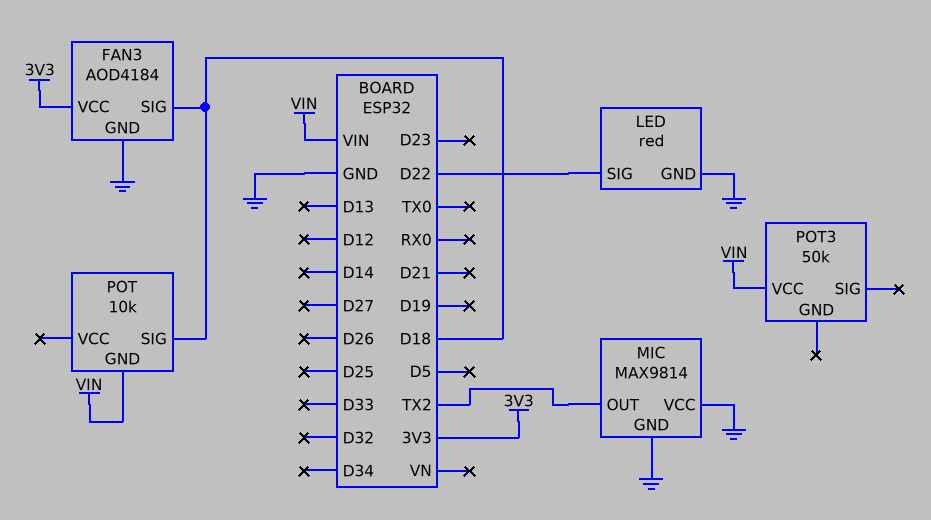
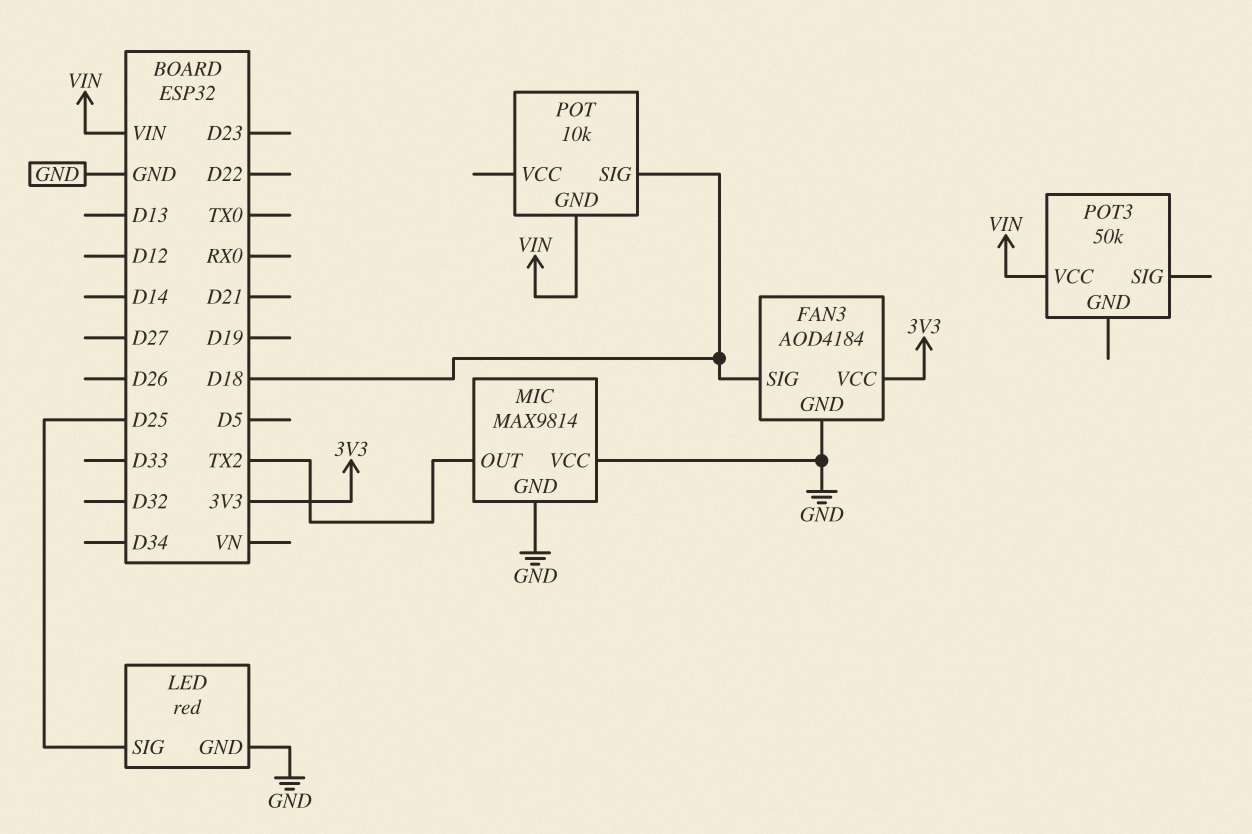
LED pin SIG: D22 -> D25

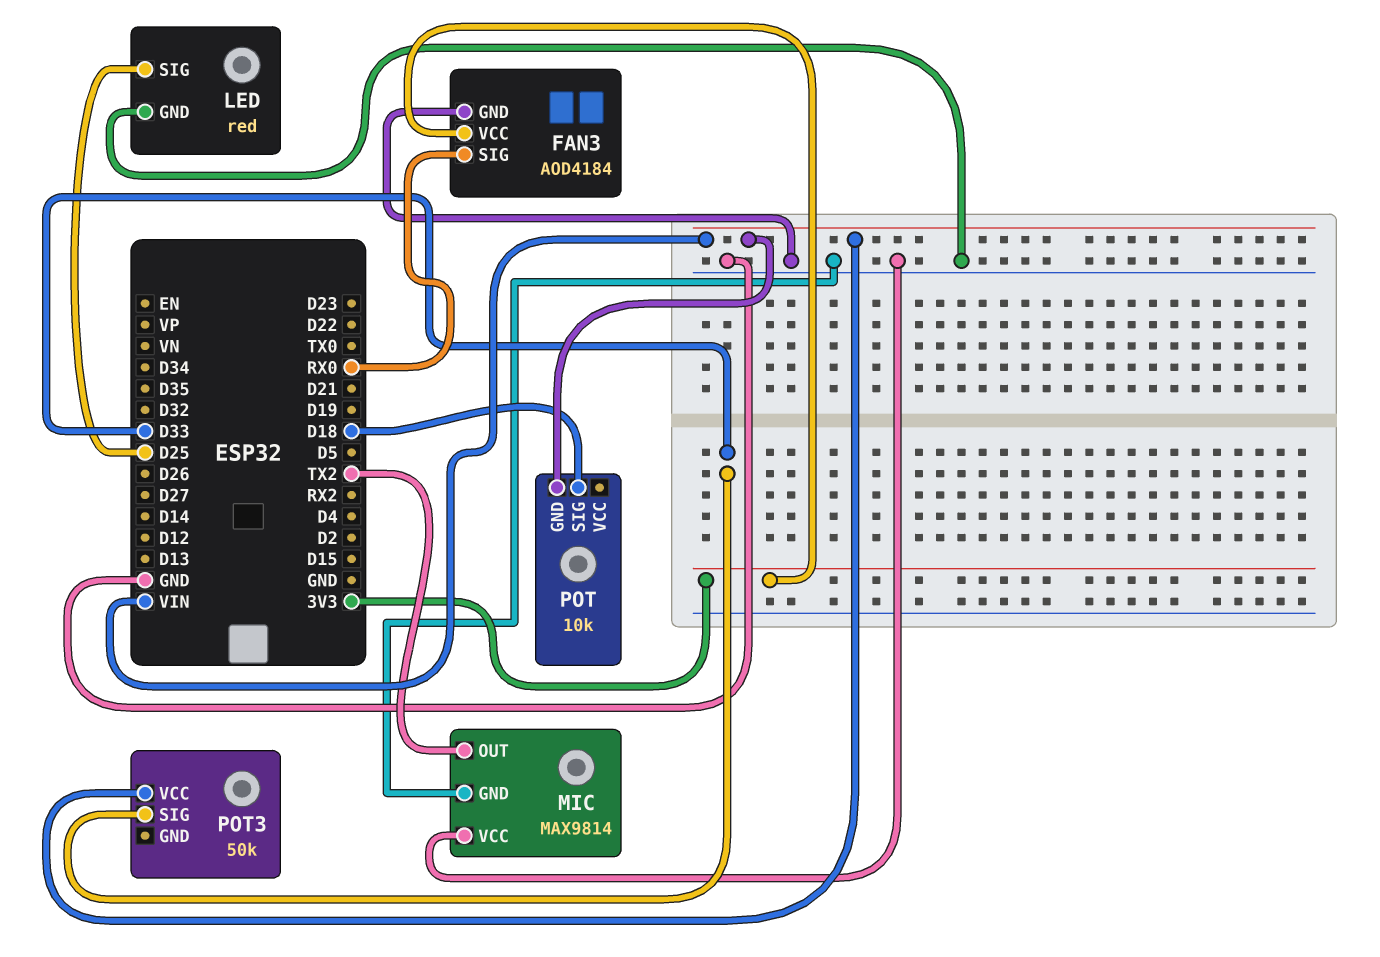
FAN3 pin SIG: D18 -> RX0
POT3 pin SIG: none -> D33

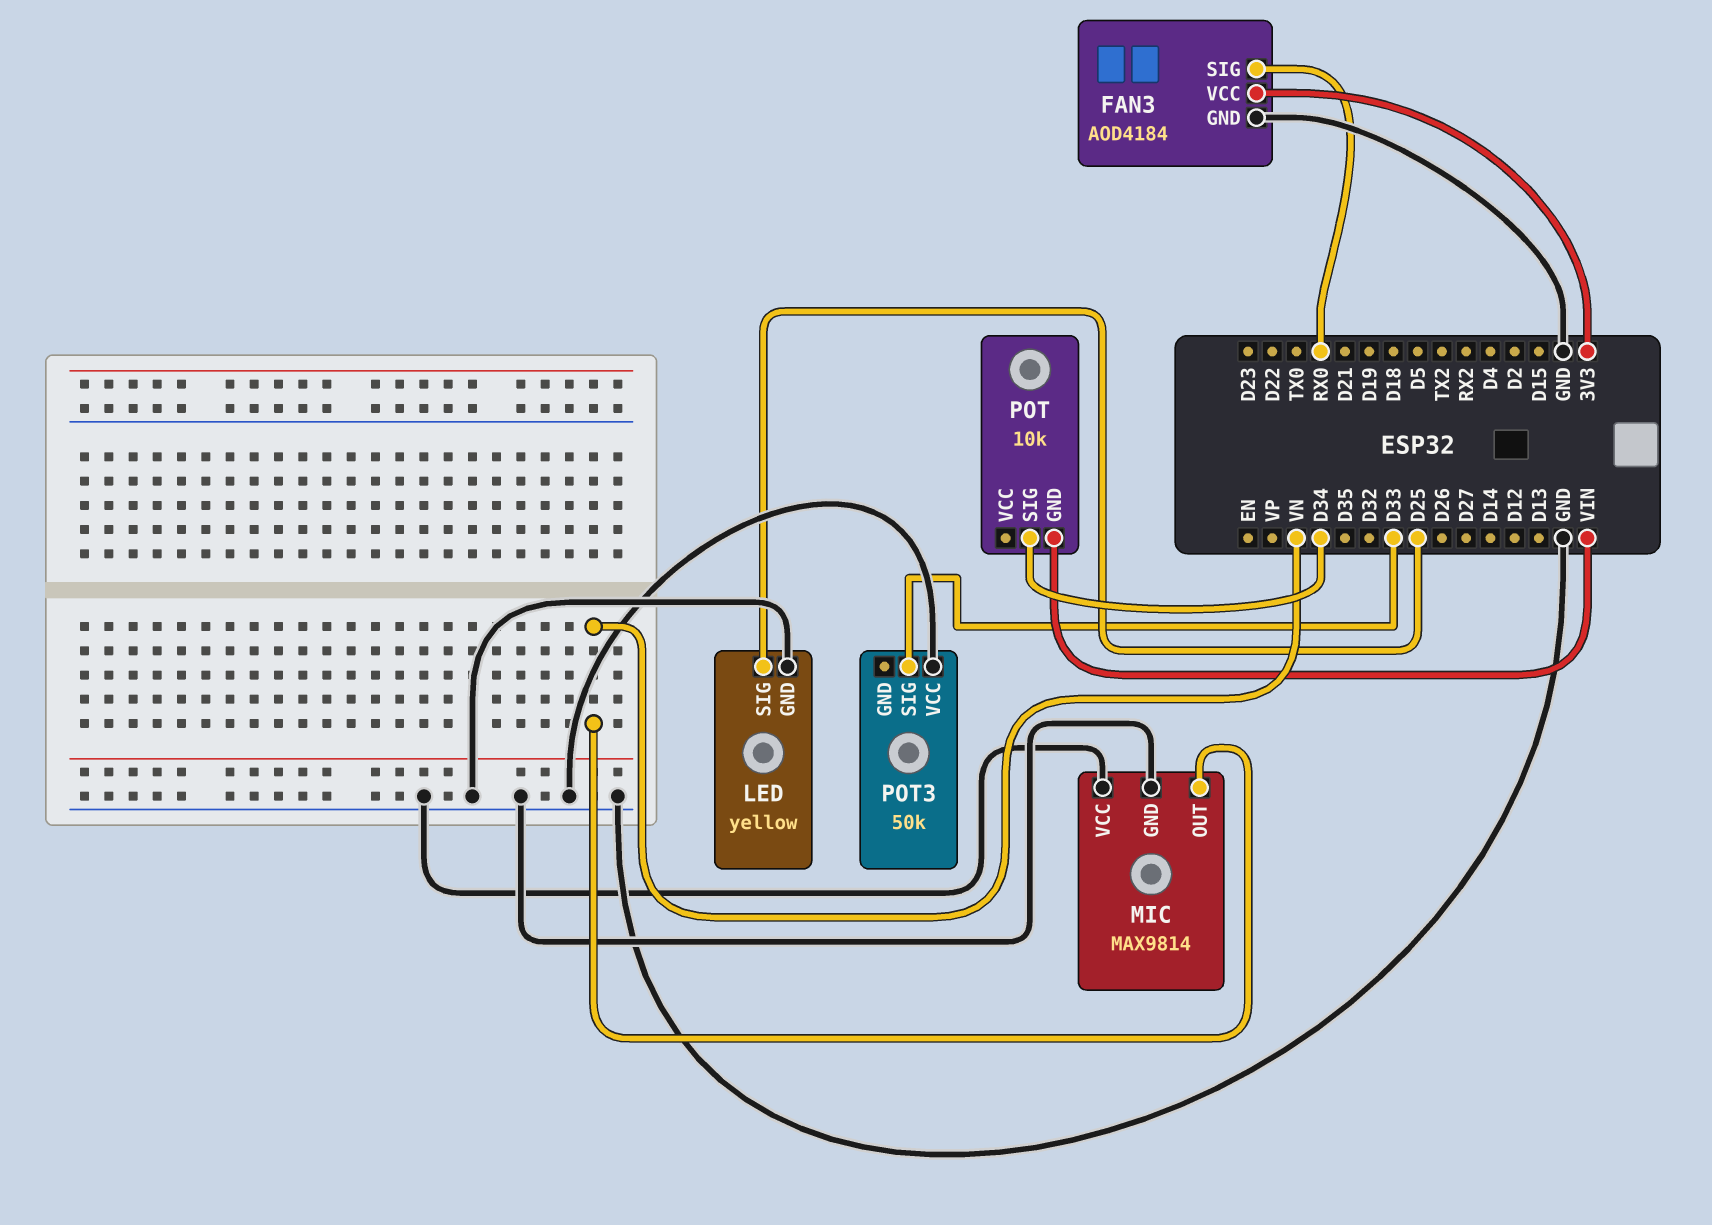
LED: red -> yellow
MIC pin OUT: TX2 -> VN
POT pin SIG: D18 -> D34
POT3 pin VCC: VIN -> GND

